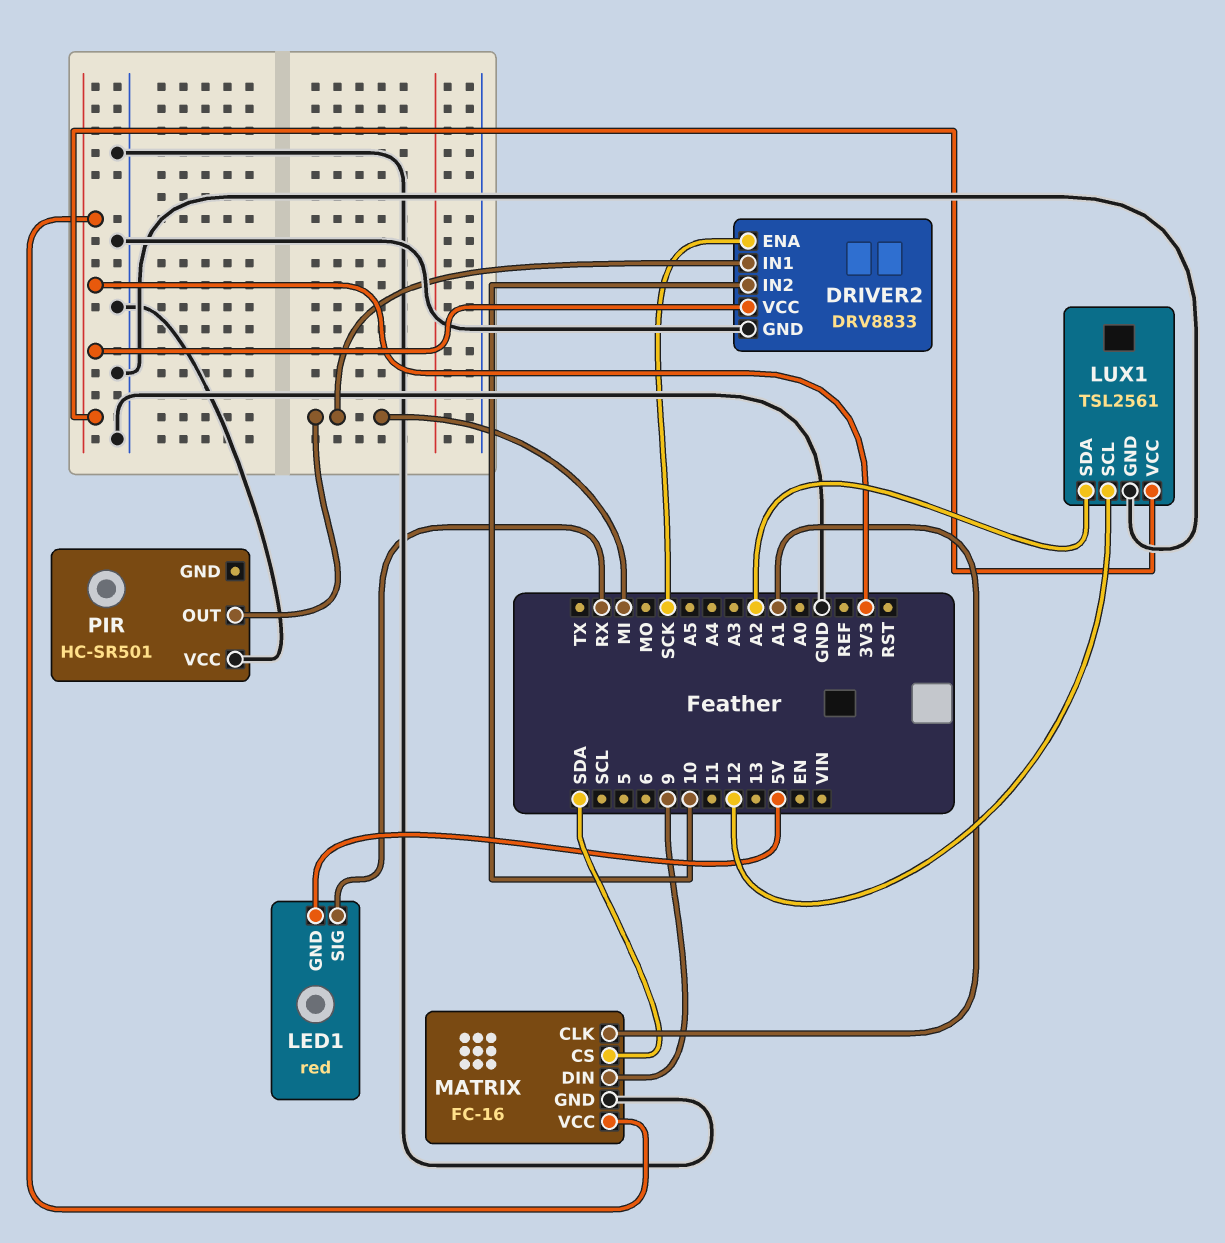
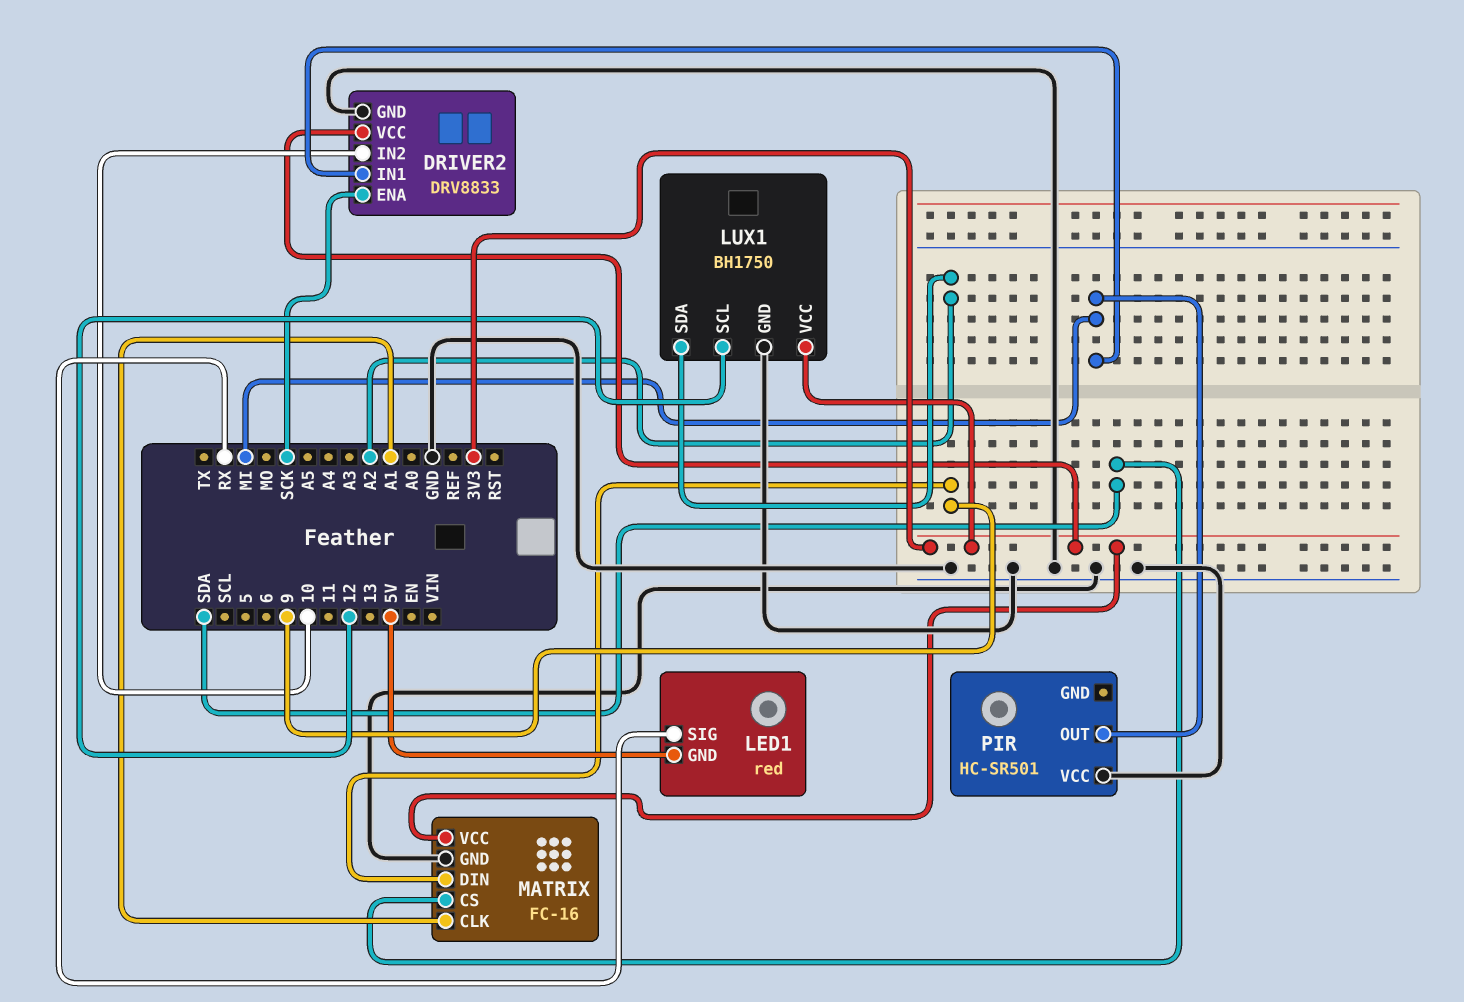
LUX1: TSL2561 -> BH1750

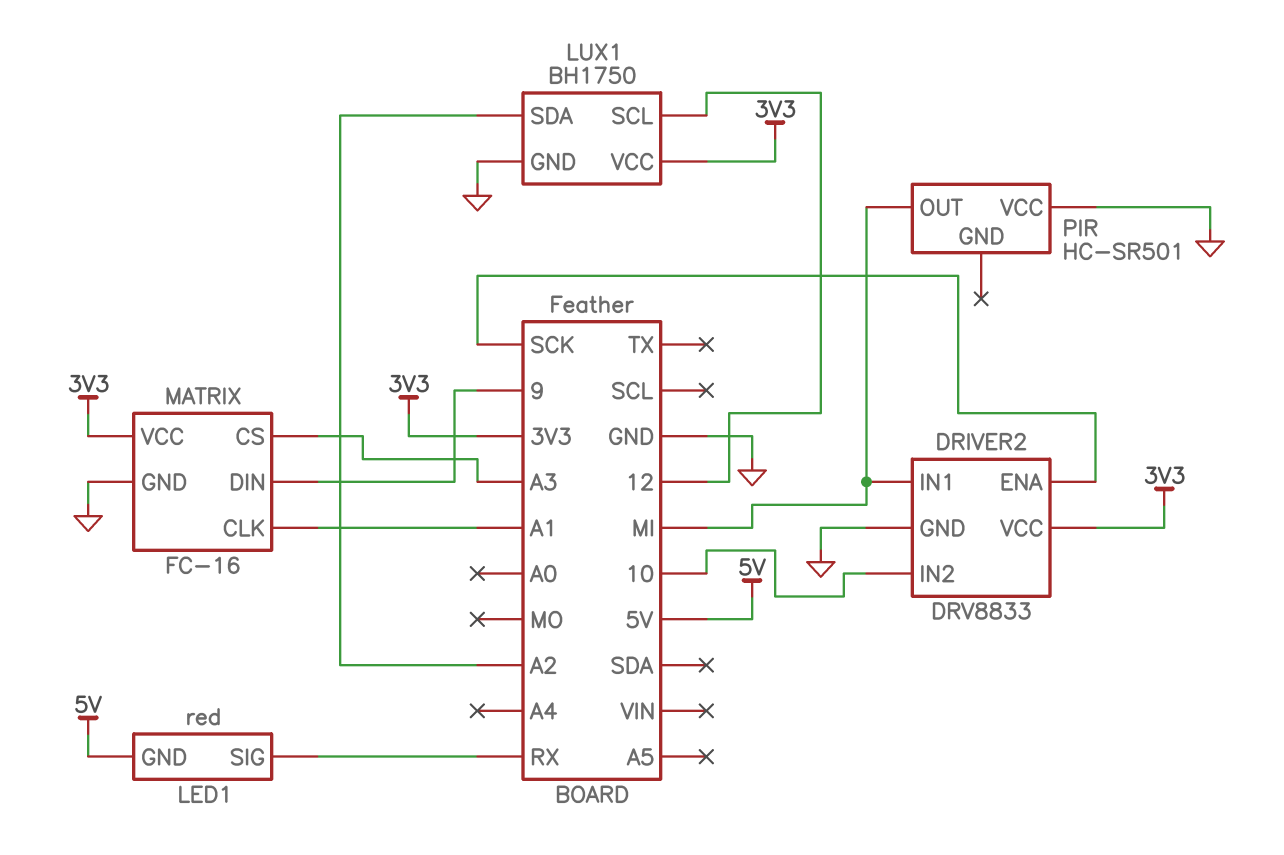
MATRIX pin CS: SDA -> A3

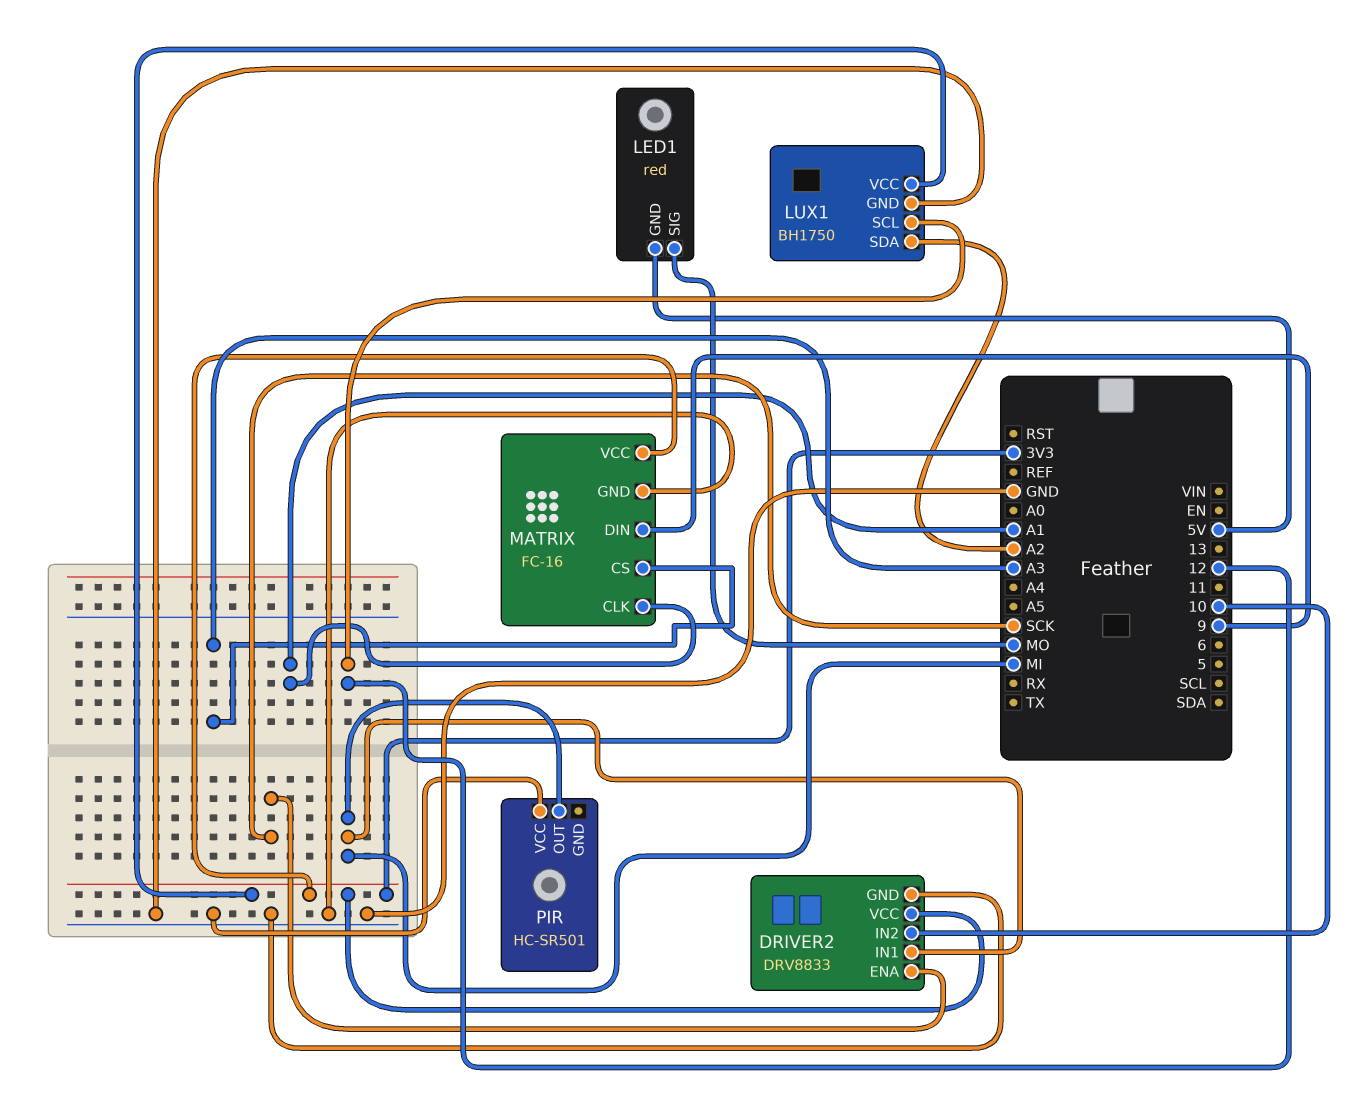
LED1 pin SIG: RX -> MO

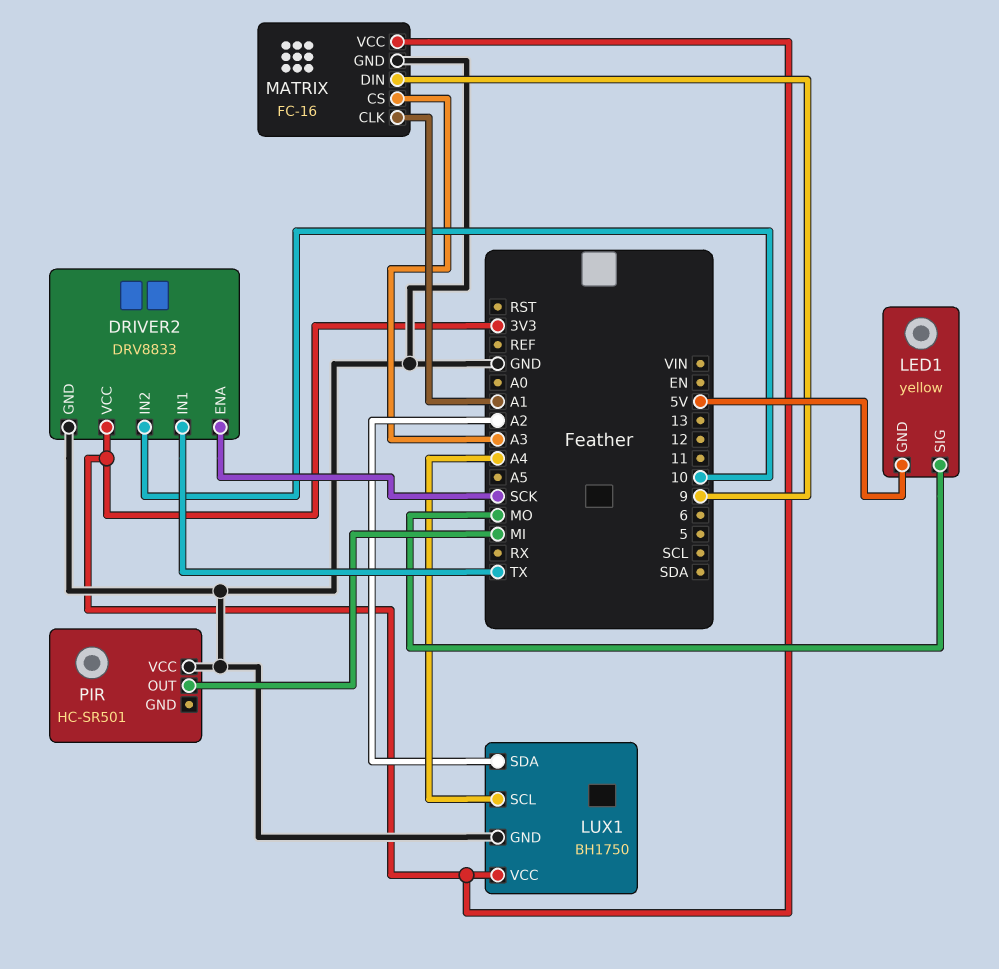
DRIVER2 pin IN1: MI -> TX
LED1: red -> yellow
LUX1 pin SCL: 12 -> A4

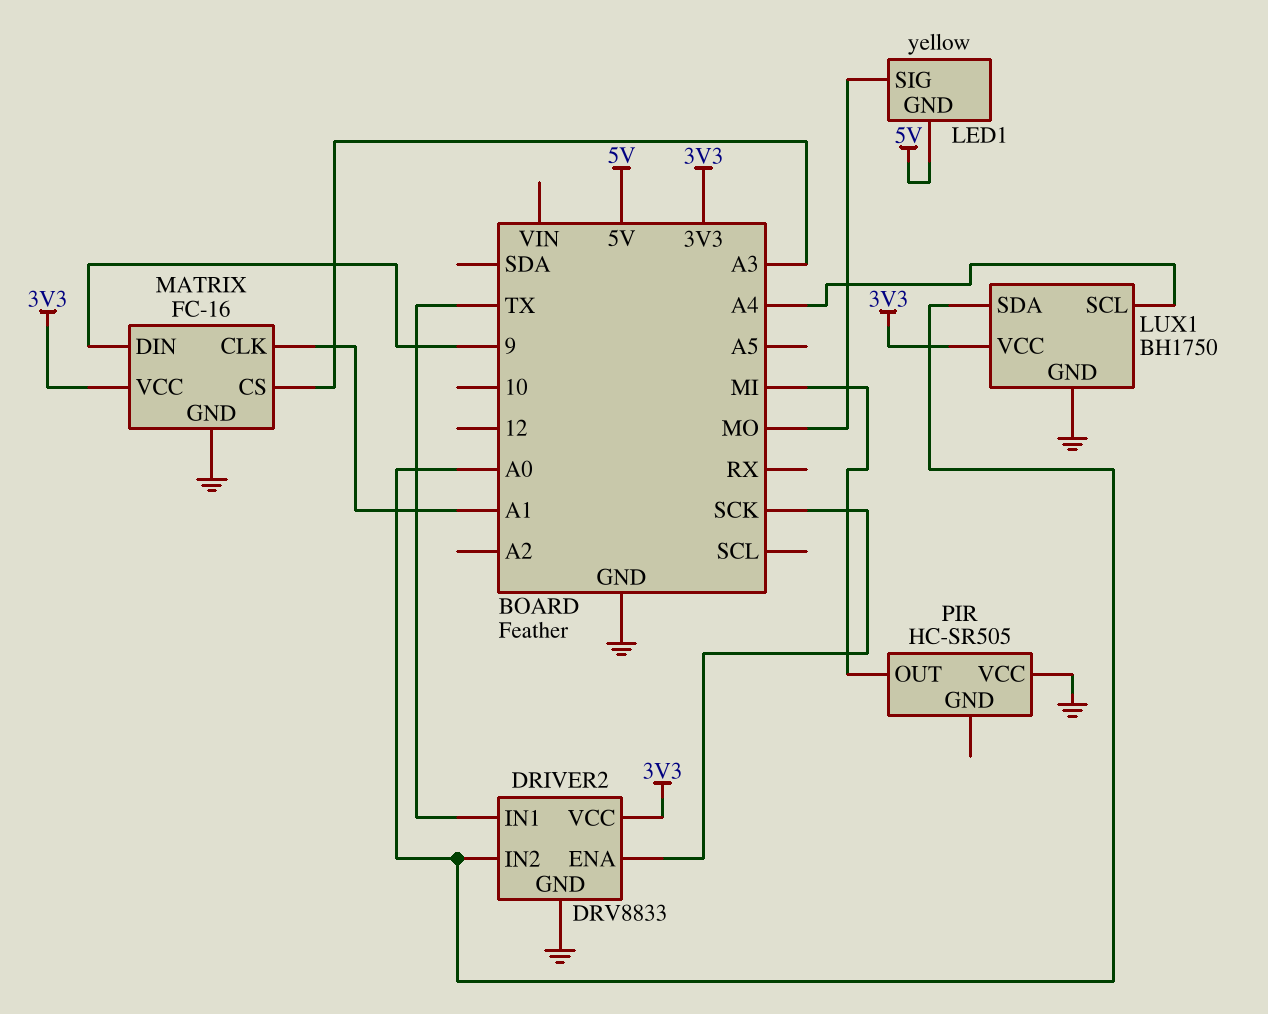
DRIVER2 pin IN2: 10 -> A0
LUX1 pin SDA: A2 -> A0
PIR: HC-SR501 -> HC-SR505

